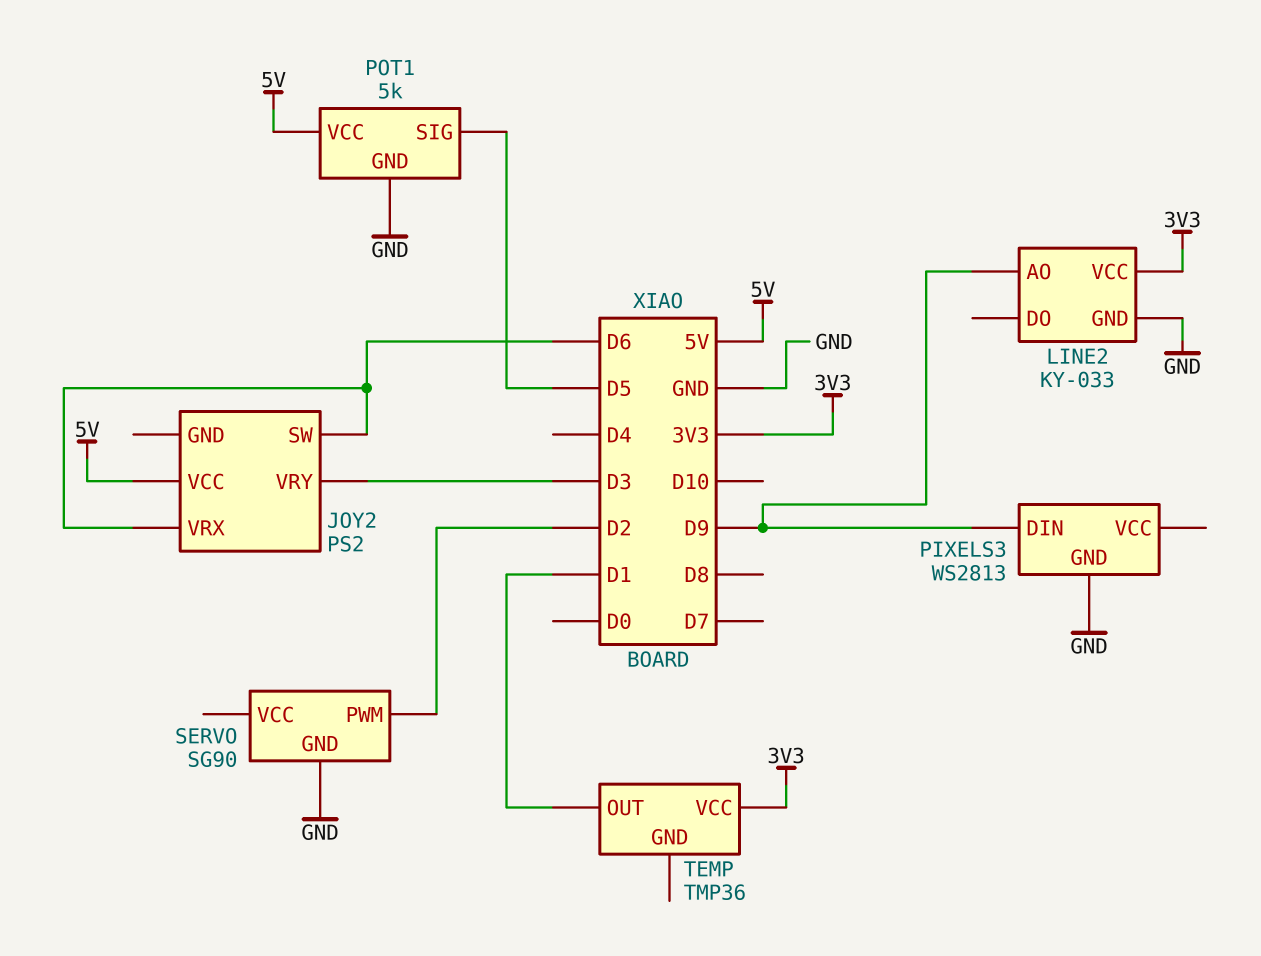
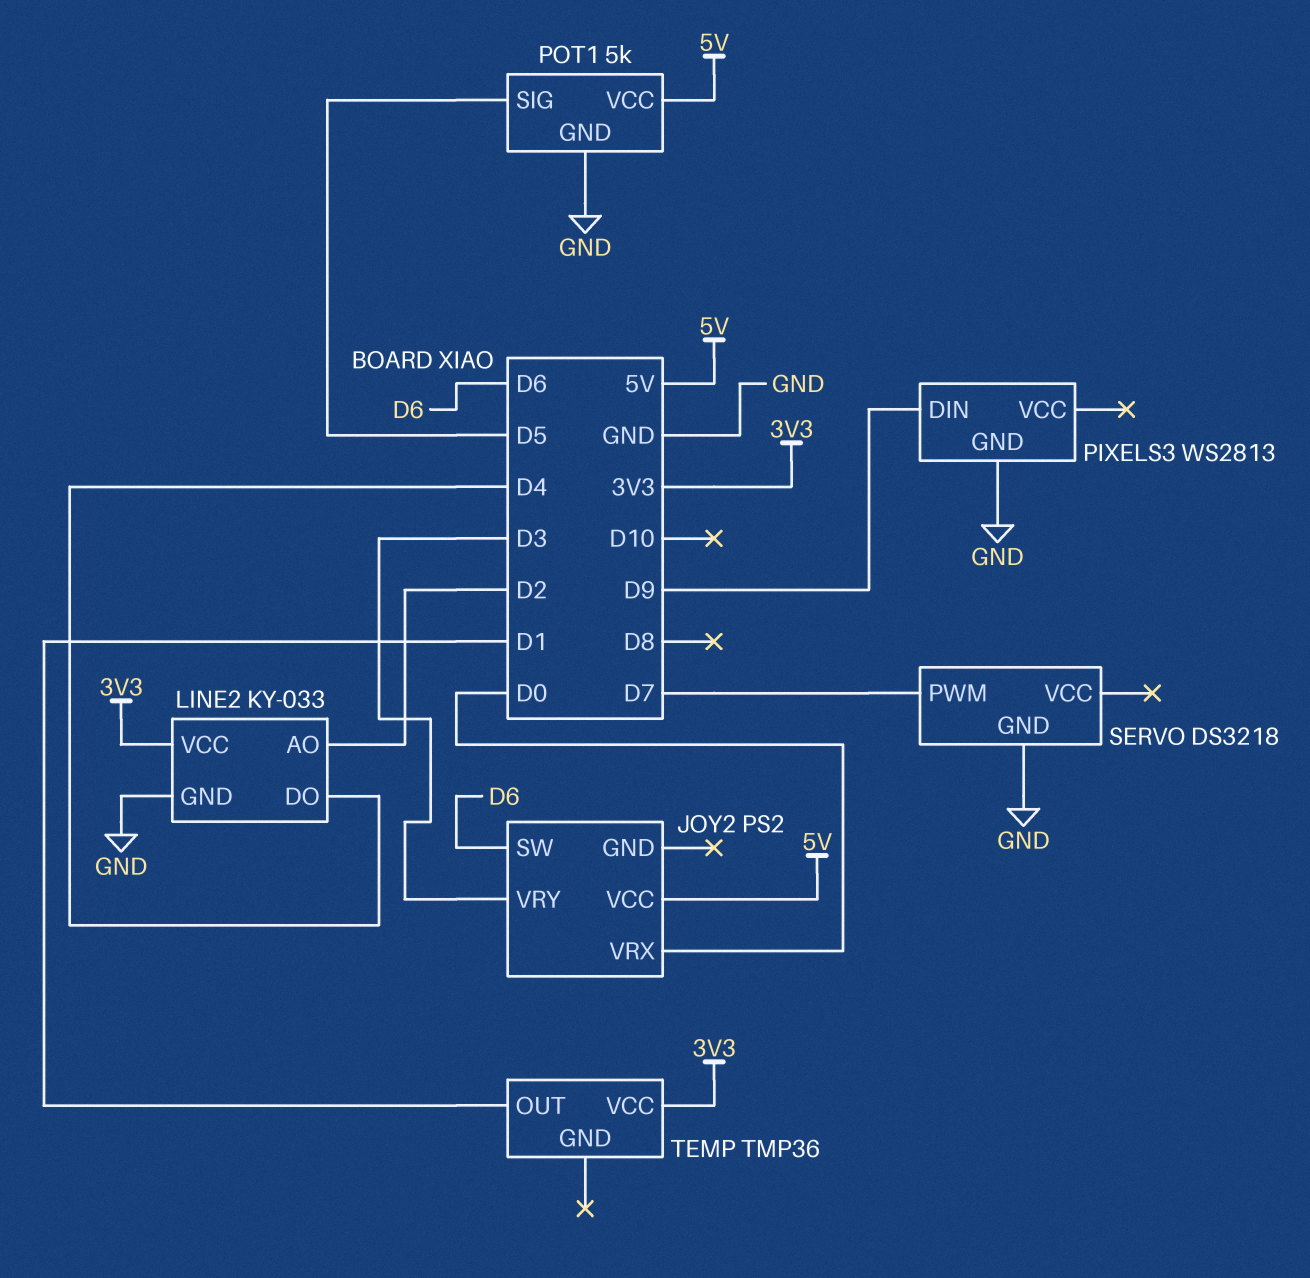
JOY2 pin VRX: D6 -> D0
LINE2 pin AO: D9 -> D2
LINE2 pin DO: none -> D4
SERVO: SG90 -> DS3218
SERVO pin PWM: D2 -> D7

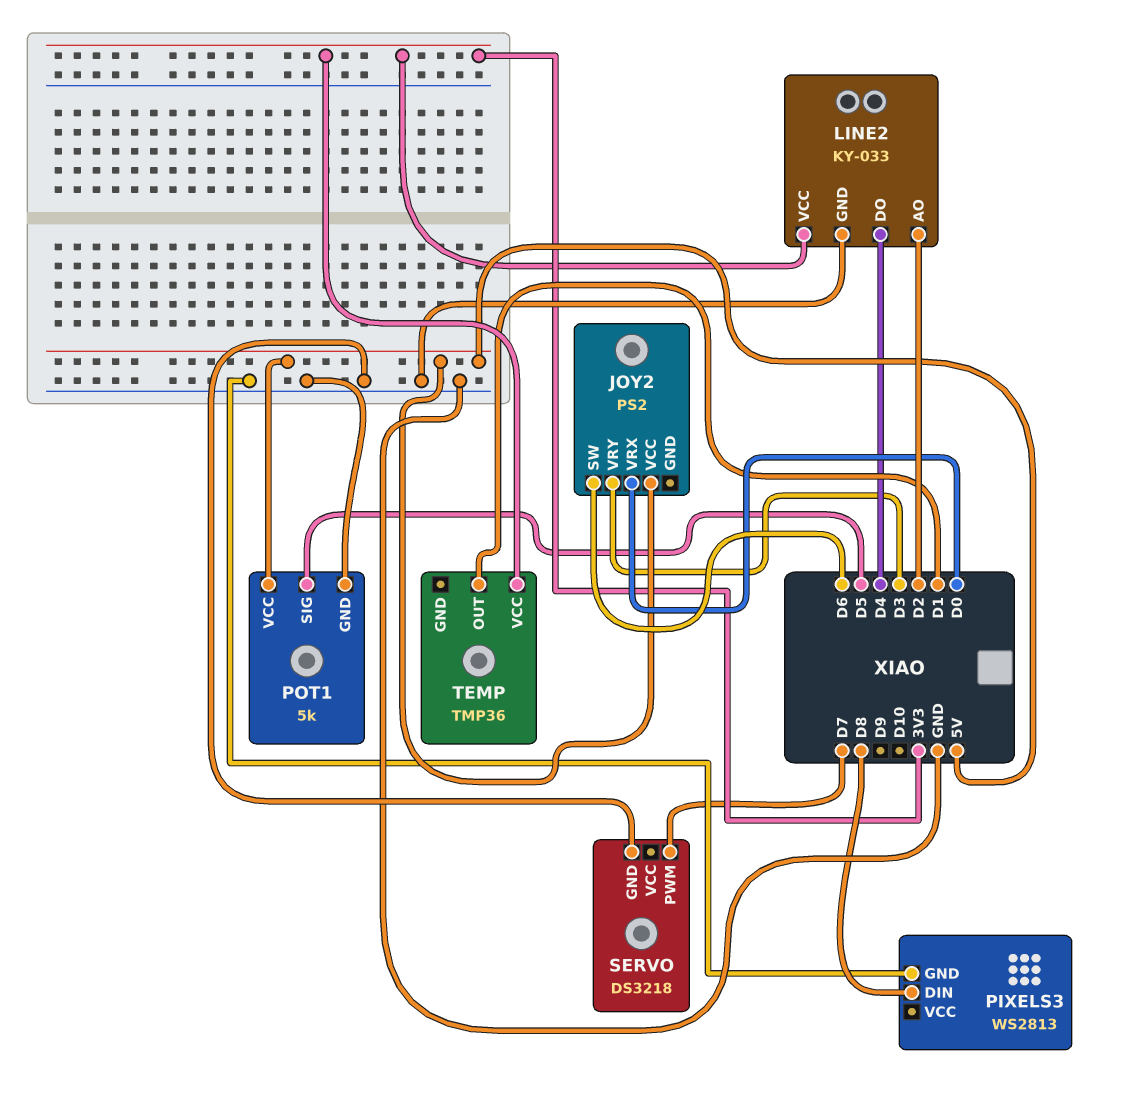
PIXELS3 pin DIN: D9 -> D8

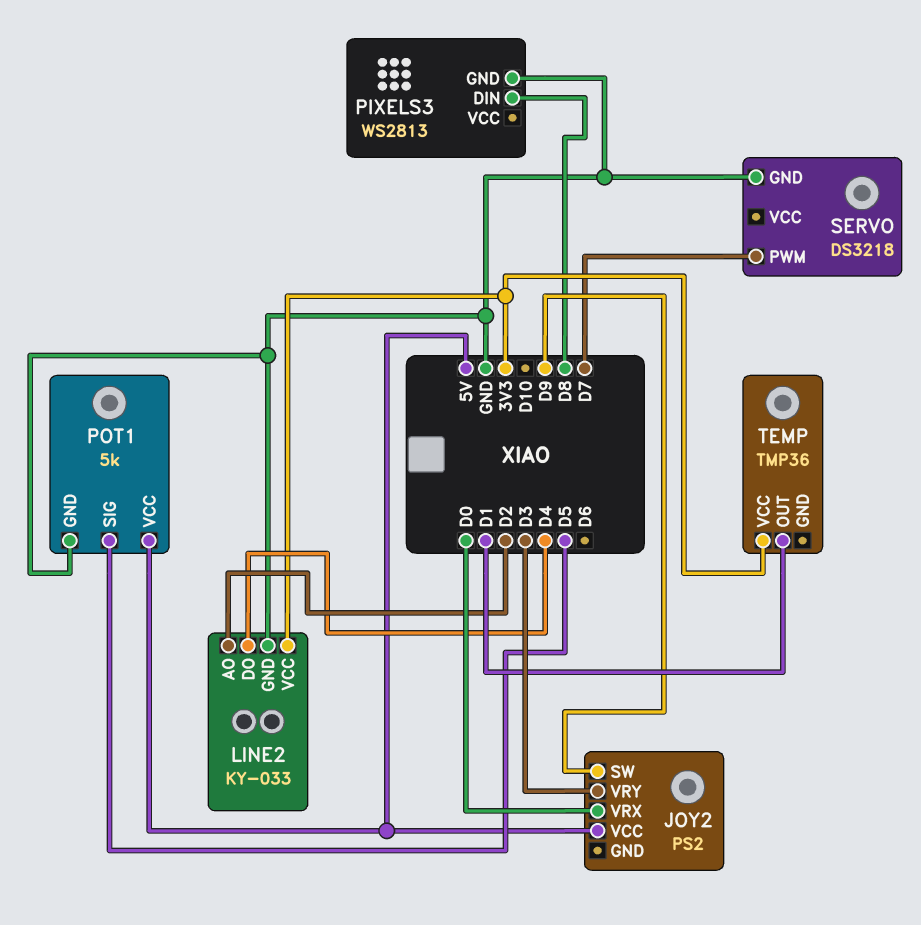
JOY2 pin SW: D6 -> D9

